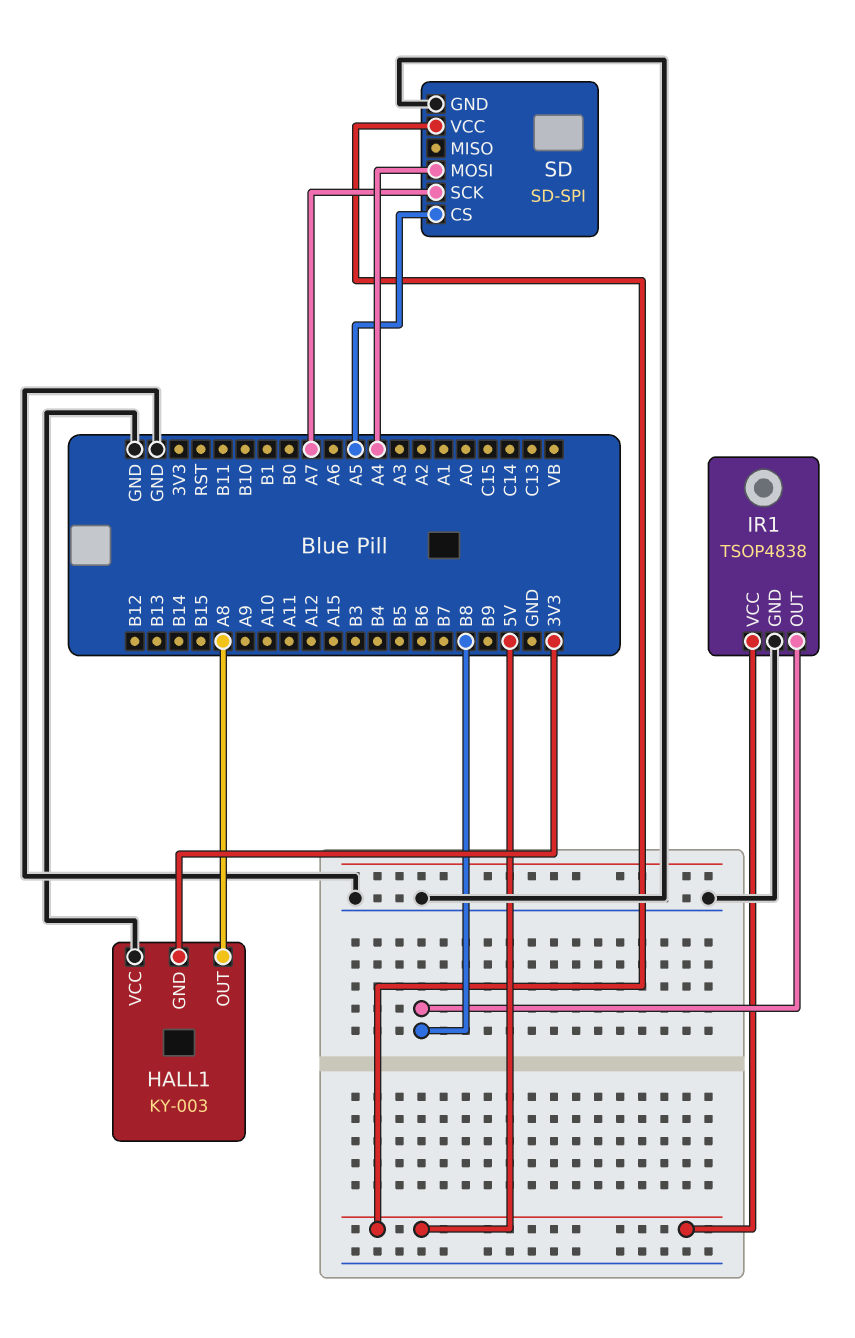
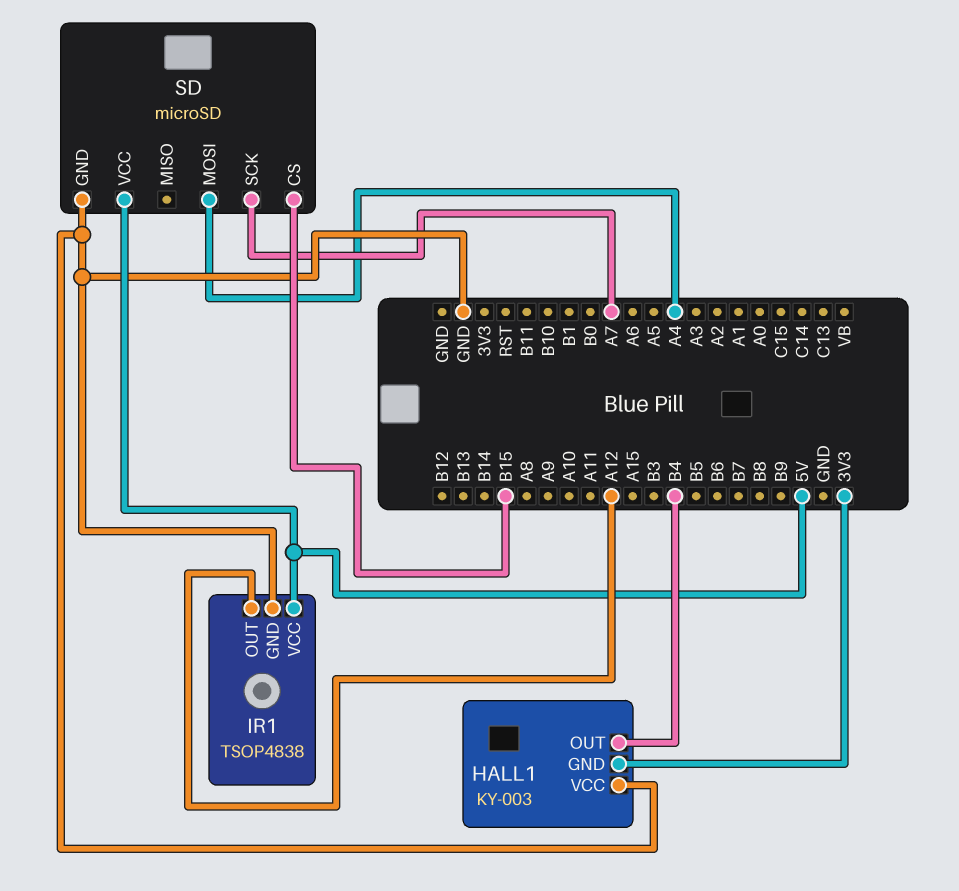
HALL1 pin OUT: A8 -> B4
IR1 pin OUT: B8 -> A12
SD: SD-SPI -> microSD
SD pin CS: A5 -> B15

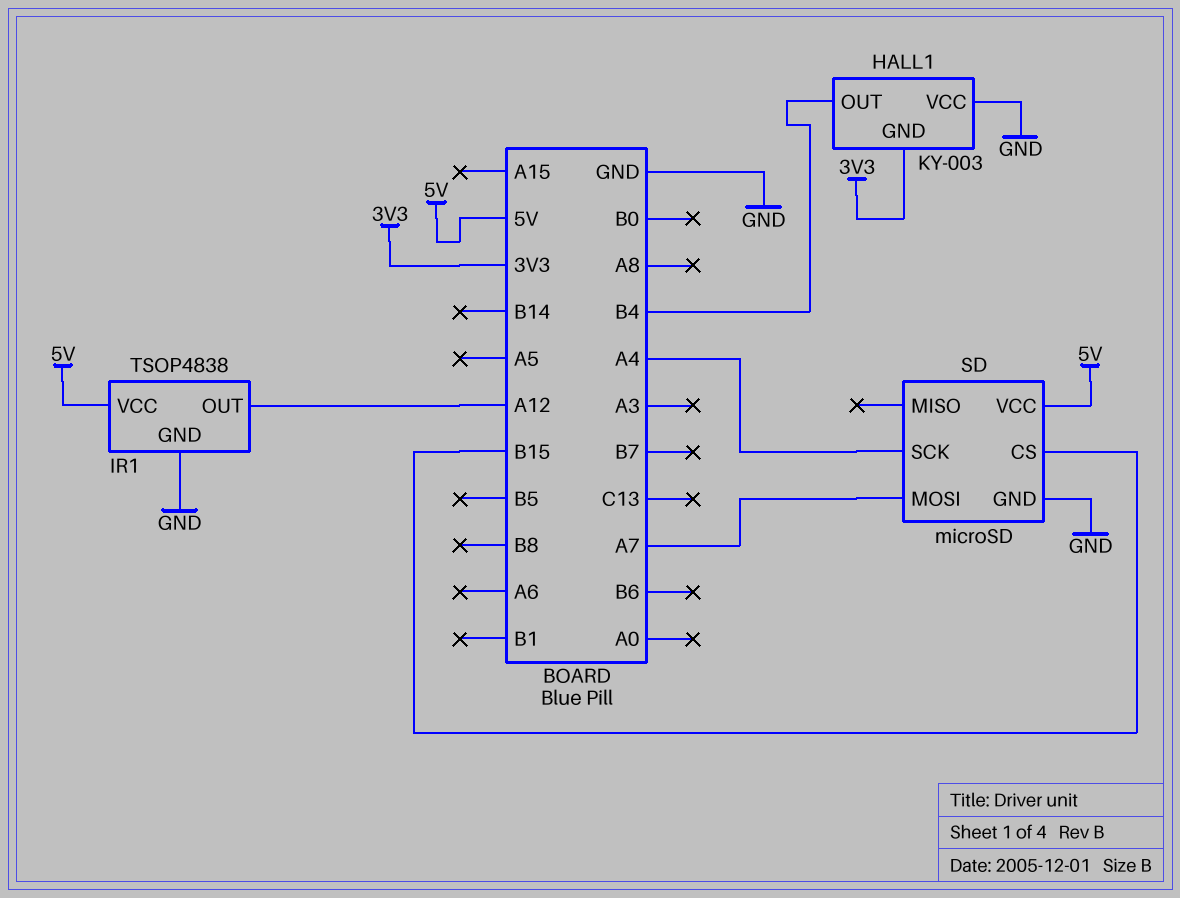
SD pin MOSI: A4 -> A7
SD pin SCK: A7 -> A4

